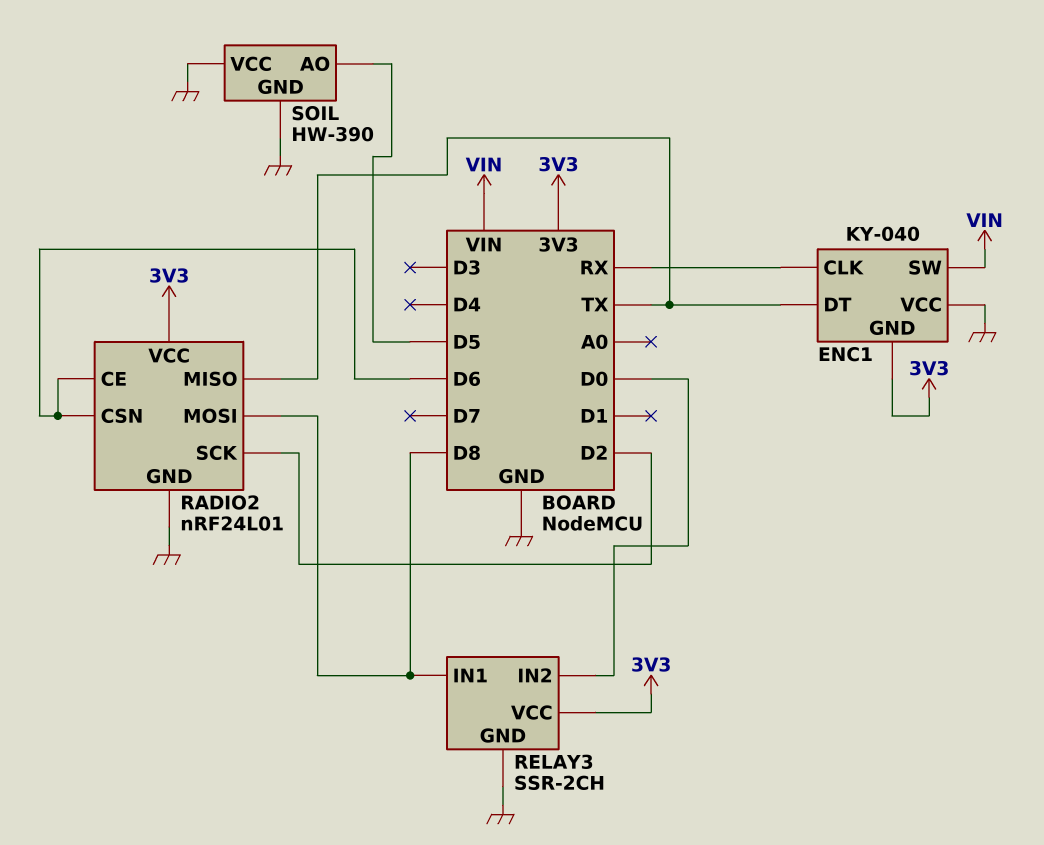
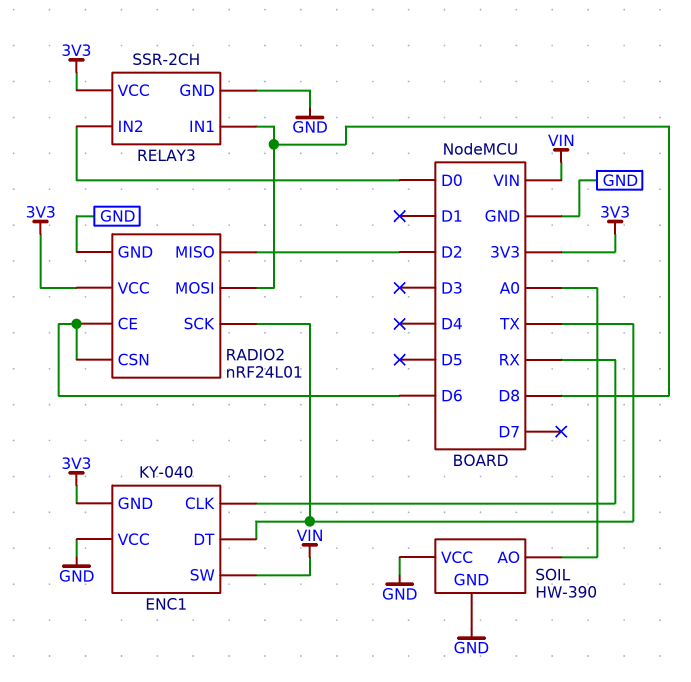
RADIO2 pin MISO: TX -> D2
RADIO2 pin SCK: D2 -> TX
SOIL pin AO: D5 -> A0

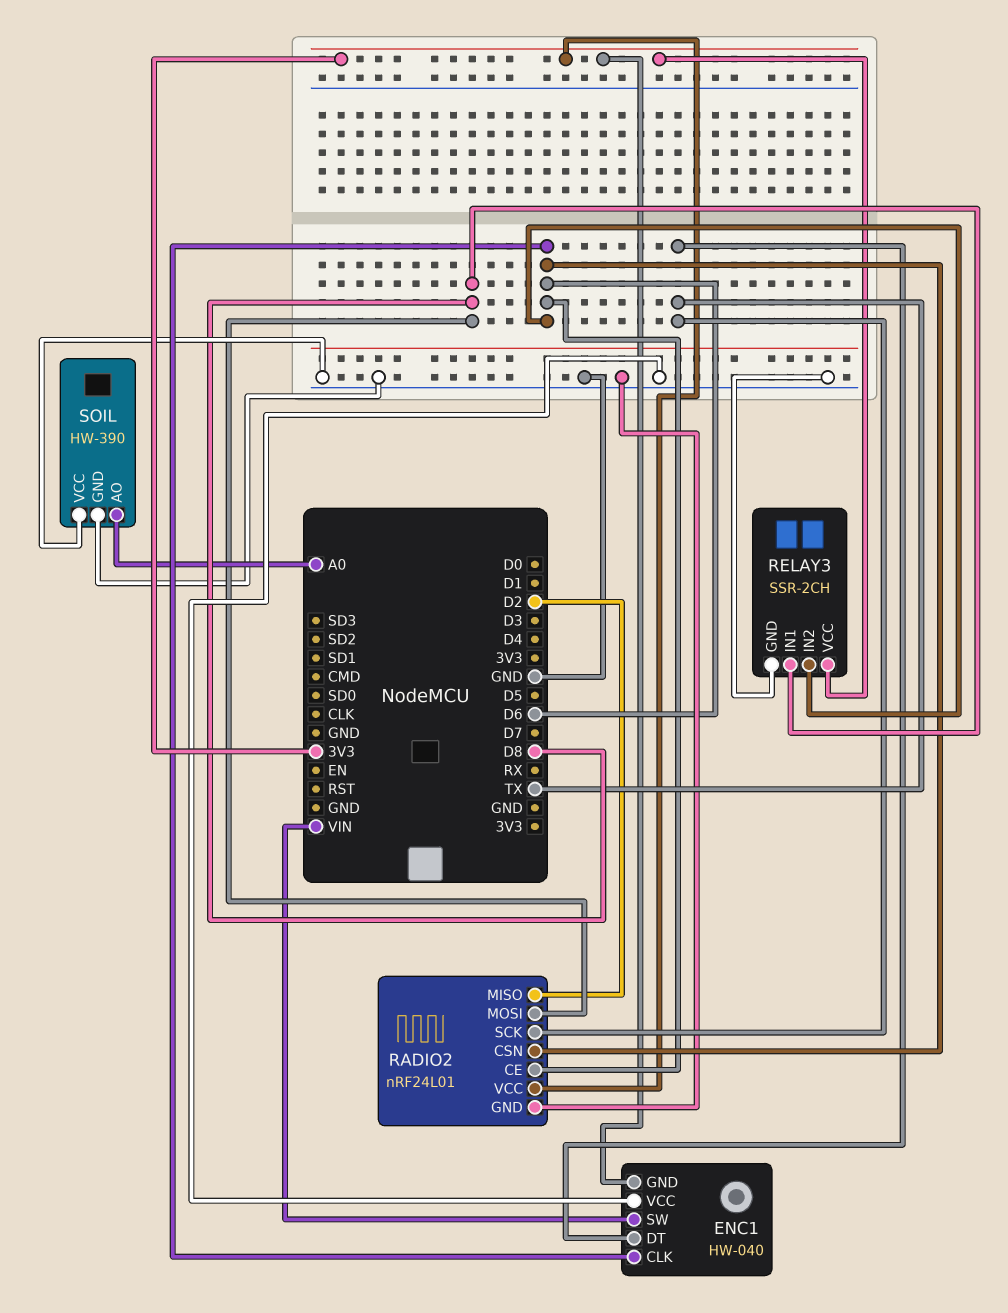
ENC1: KY-040 -> HW-040
ENC1 pin CLK: RX -> D6
RELAY3 pin IN2: D0 -> D6

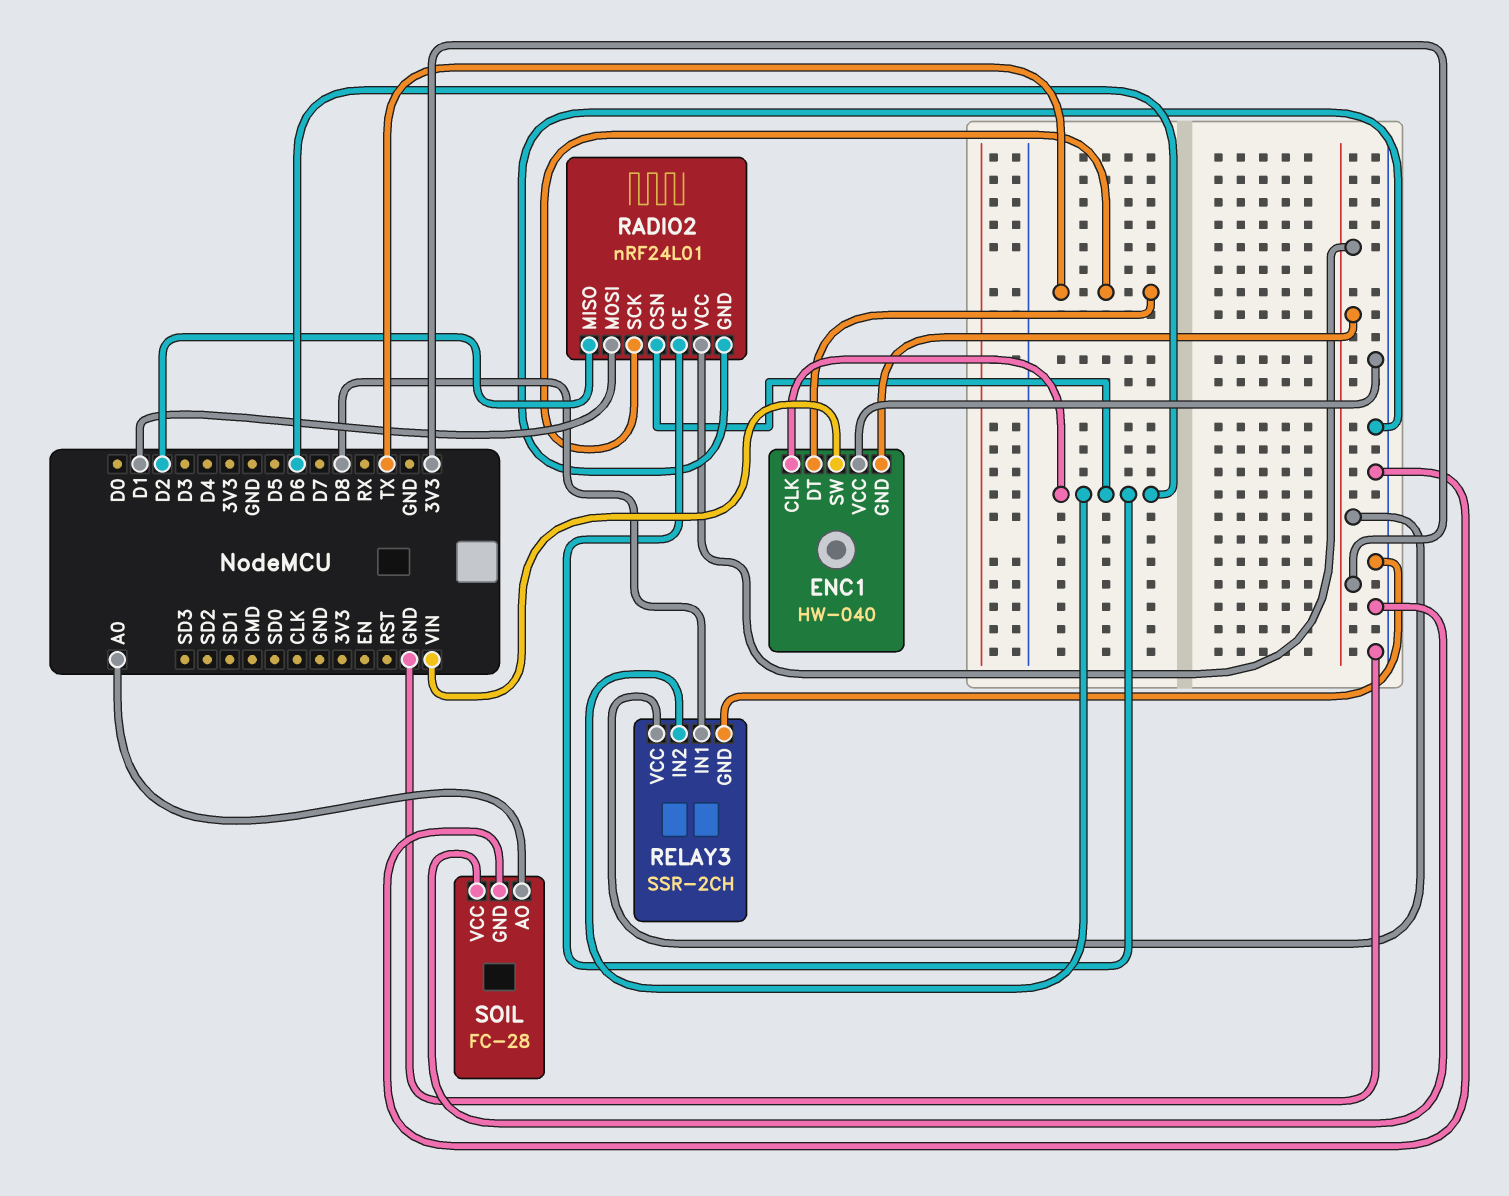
RADIO2 pin MOSI: D8 -> D1
SOIL: HW-390 -> FC-28

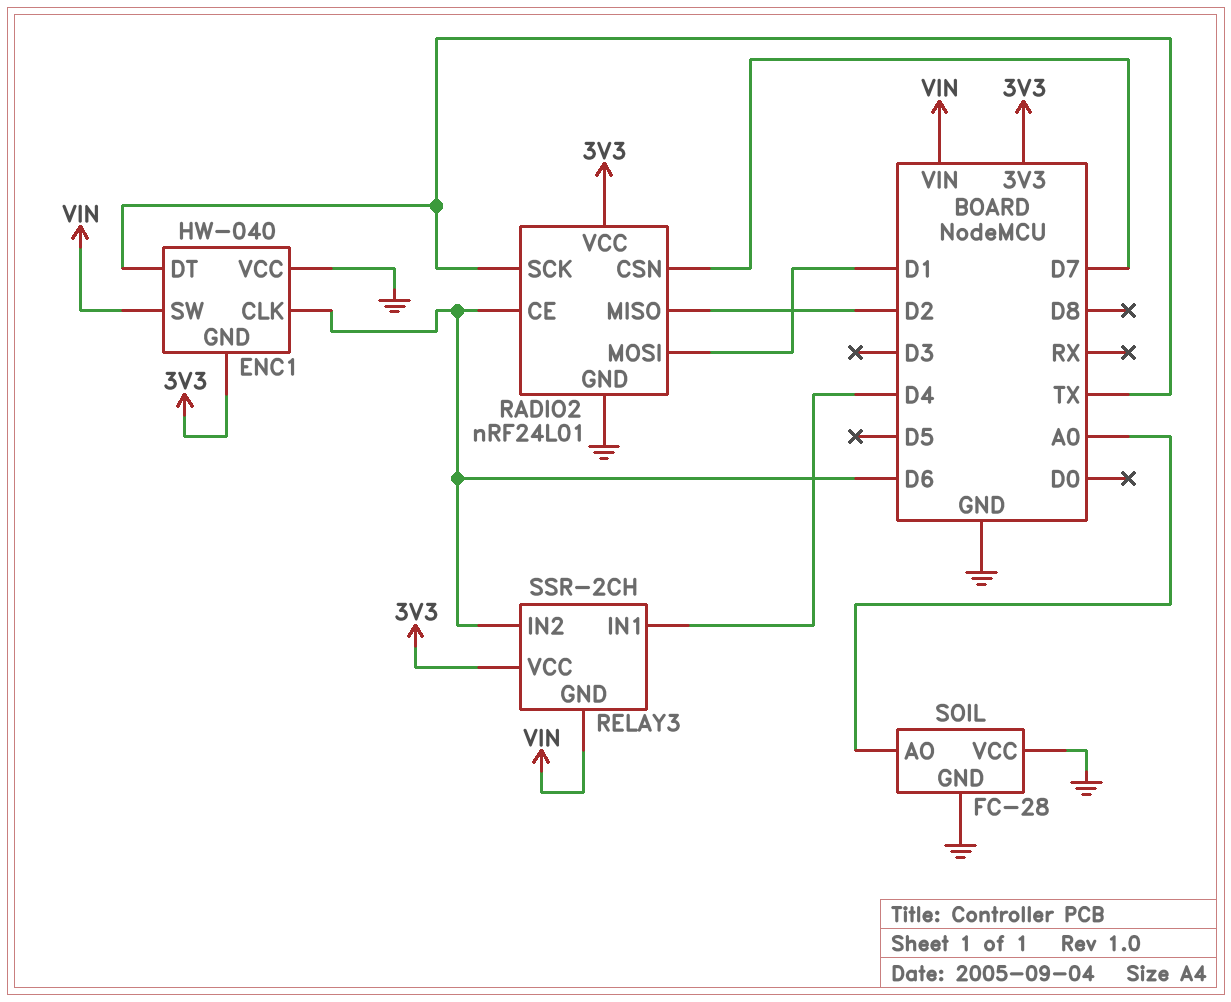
RADIO2 pin CSN: D6 -> D7
RELAY3 pin GND: GND -> VIN
RELAY3 pin IN1: D8 -> D4

